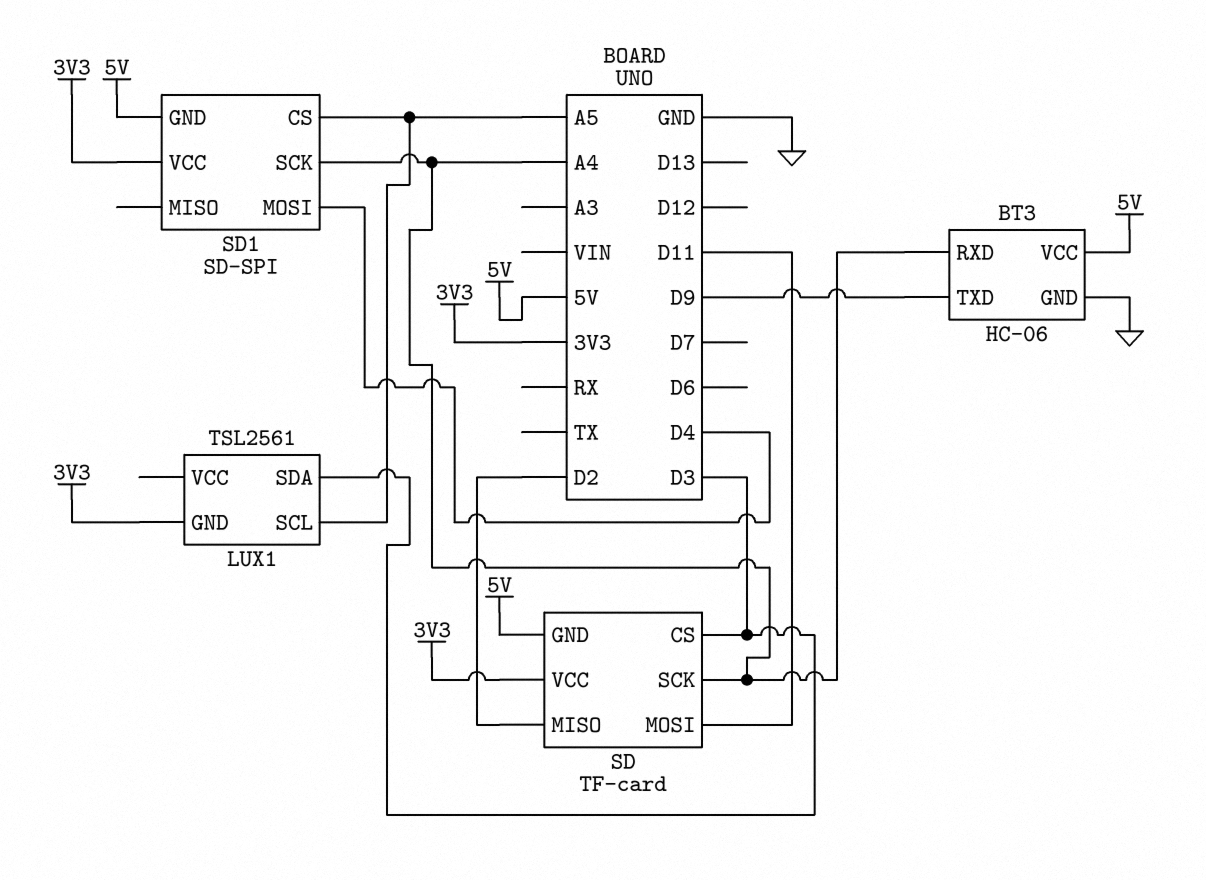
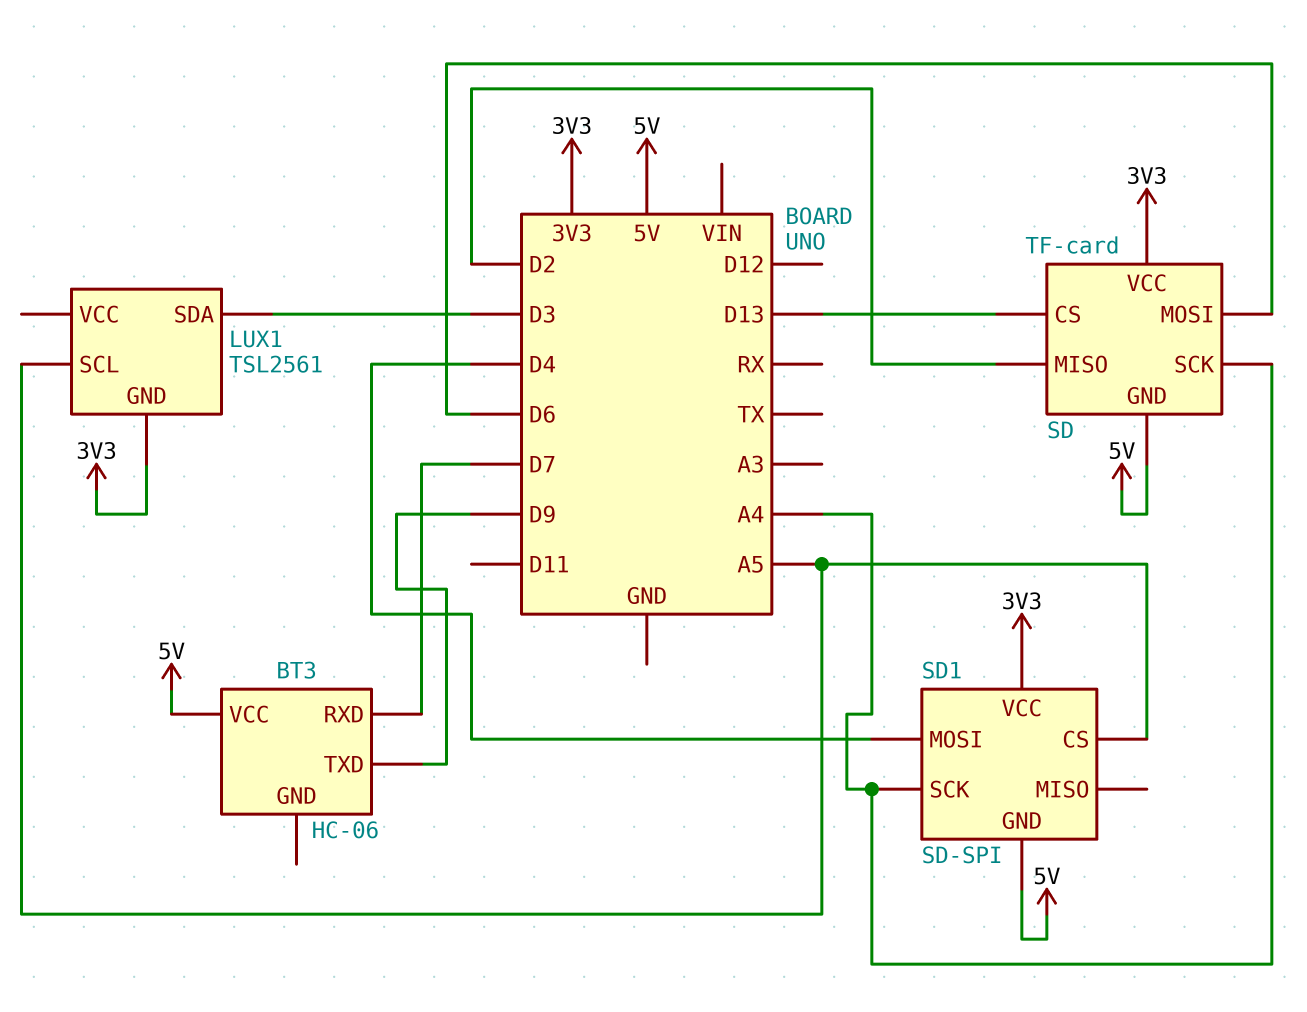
BT3 pin GND: GND -> none
BT3 pin RXD: A4 -> D7
SD pin CS: D3 -> D13
SD pin MOSI: D11 -> D6

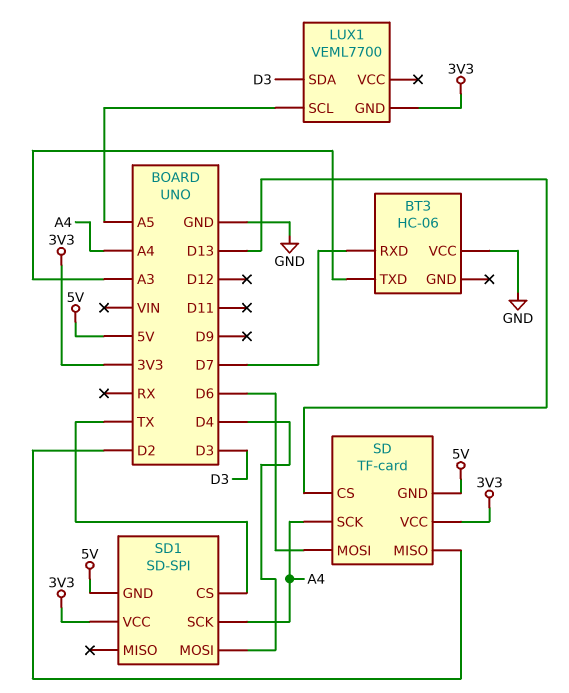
BT3 pin TXD: D9 -> A3
BT3 pin VCC: 5V -> GND
LUX1: TSL2561 -> VEML7700
SD1 pin CS: A5 -> TX

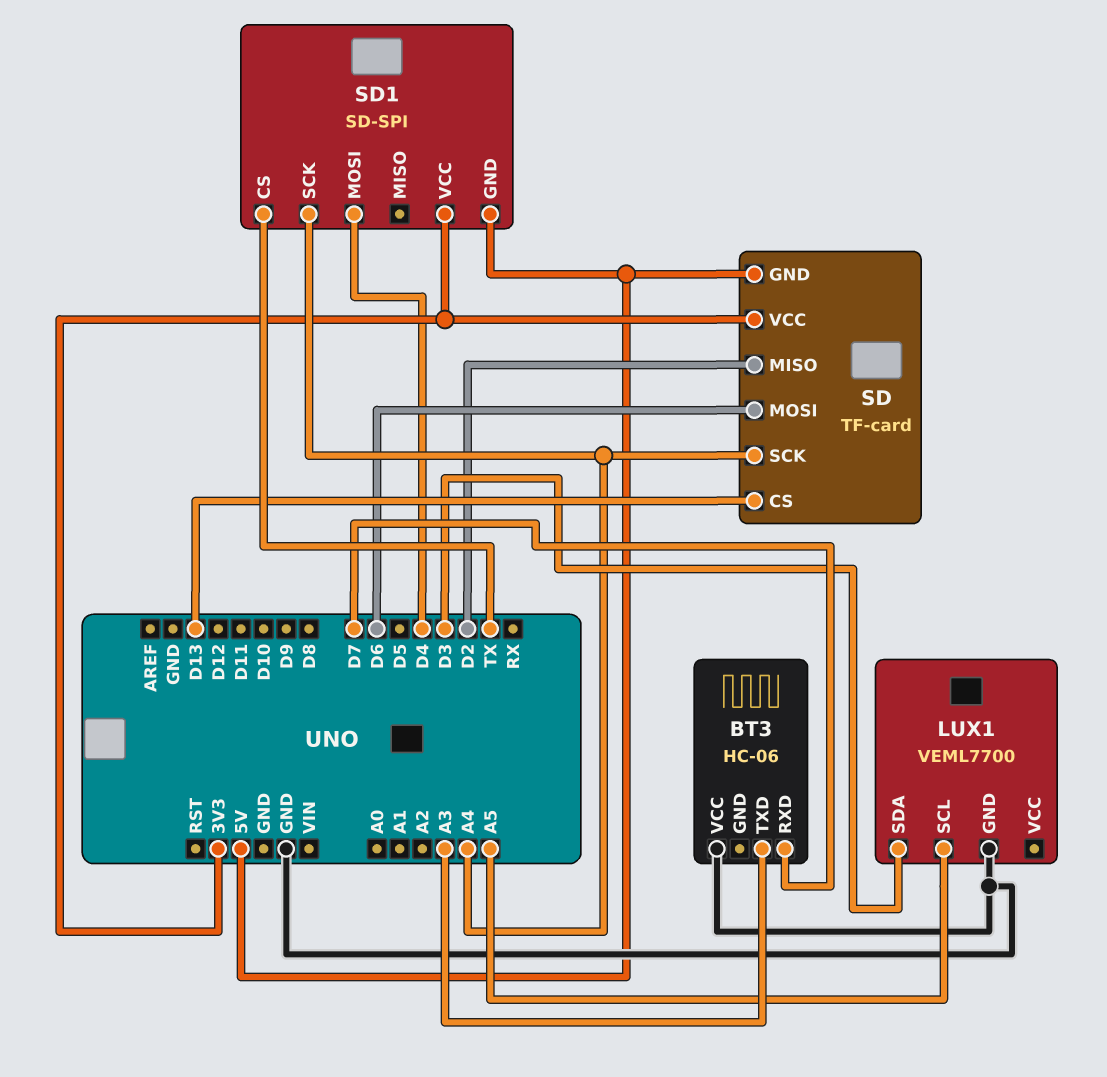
LUX1 pin GND: 3V3 -> GND

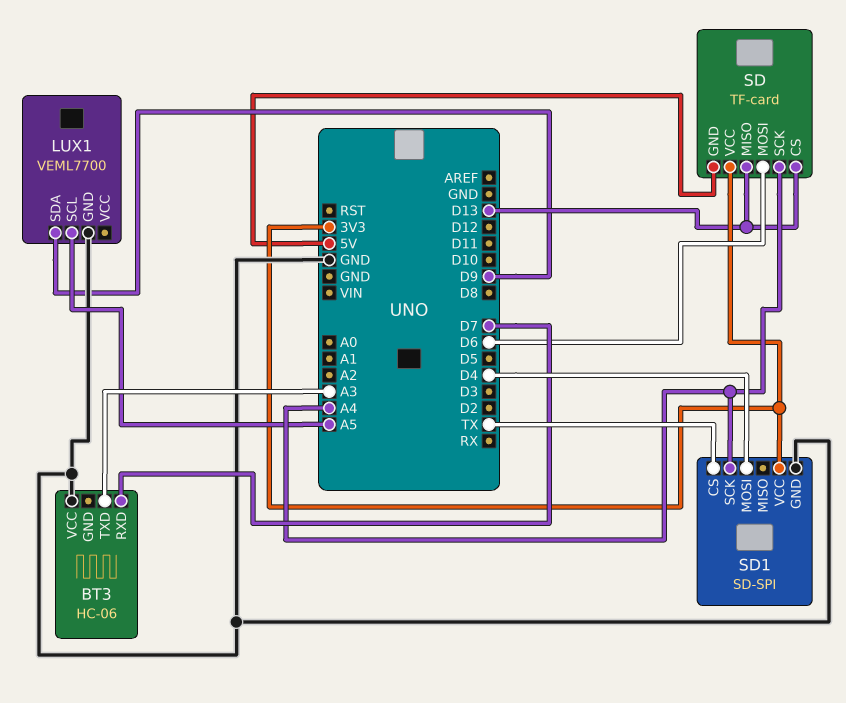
LUX1 pin SDA: D3 -> D9
SD pin MISO: D2 -> D13
SD1 pin GND: 5V -> GND

